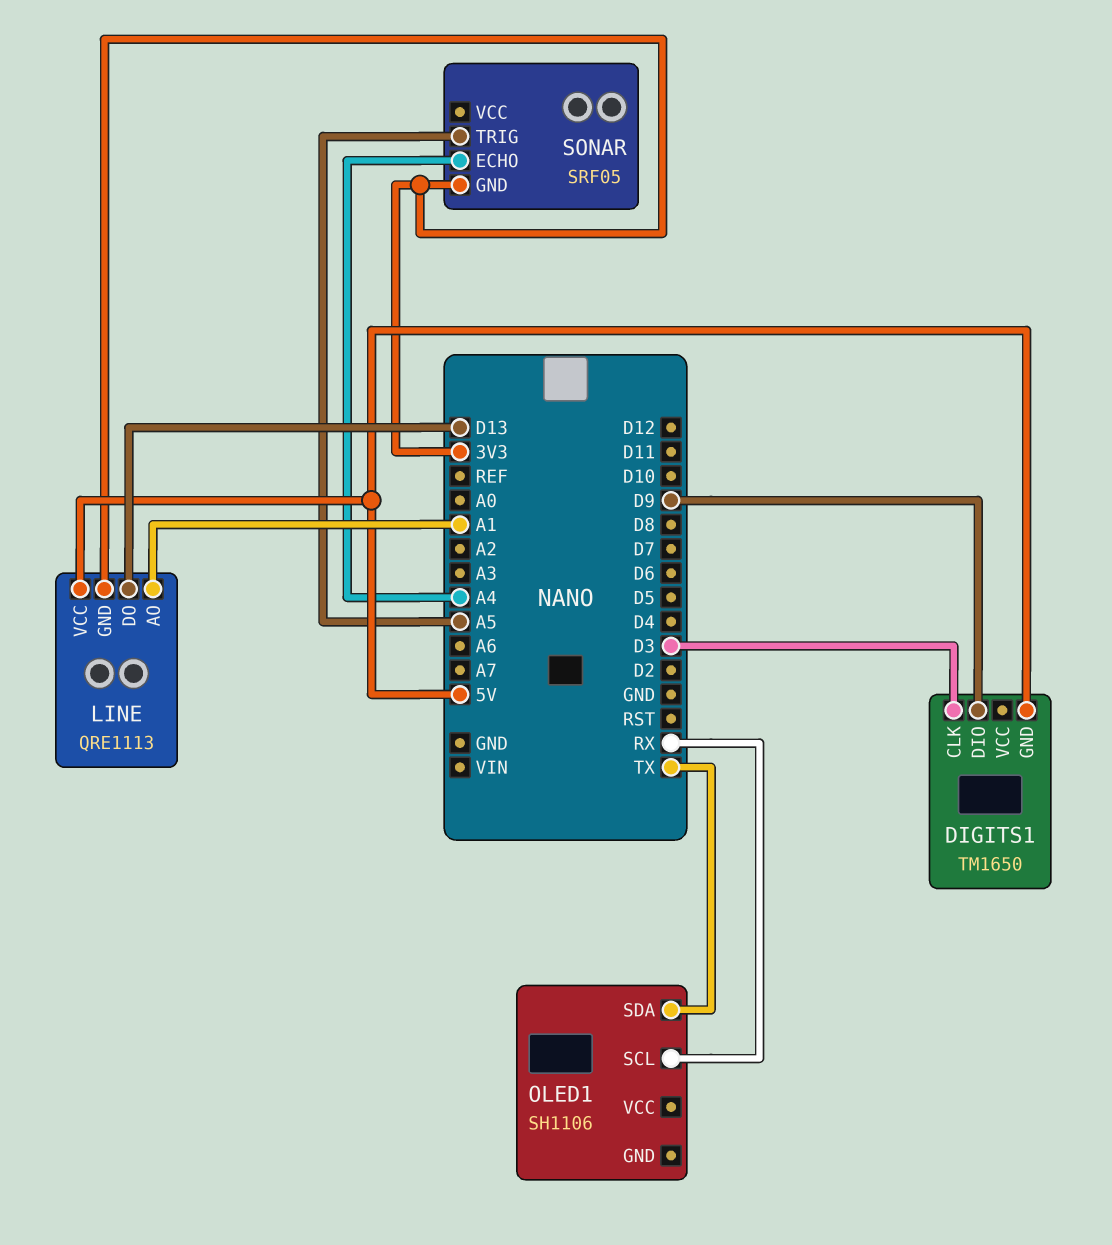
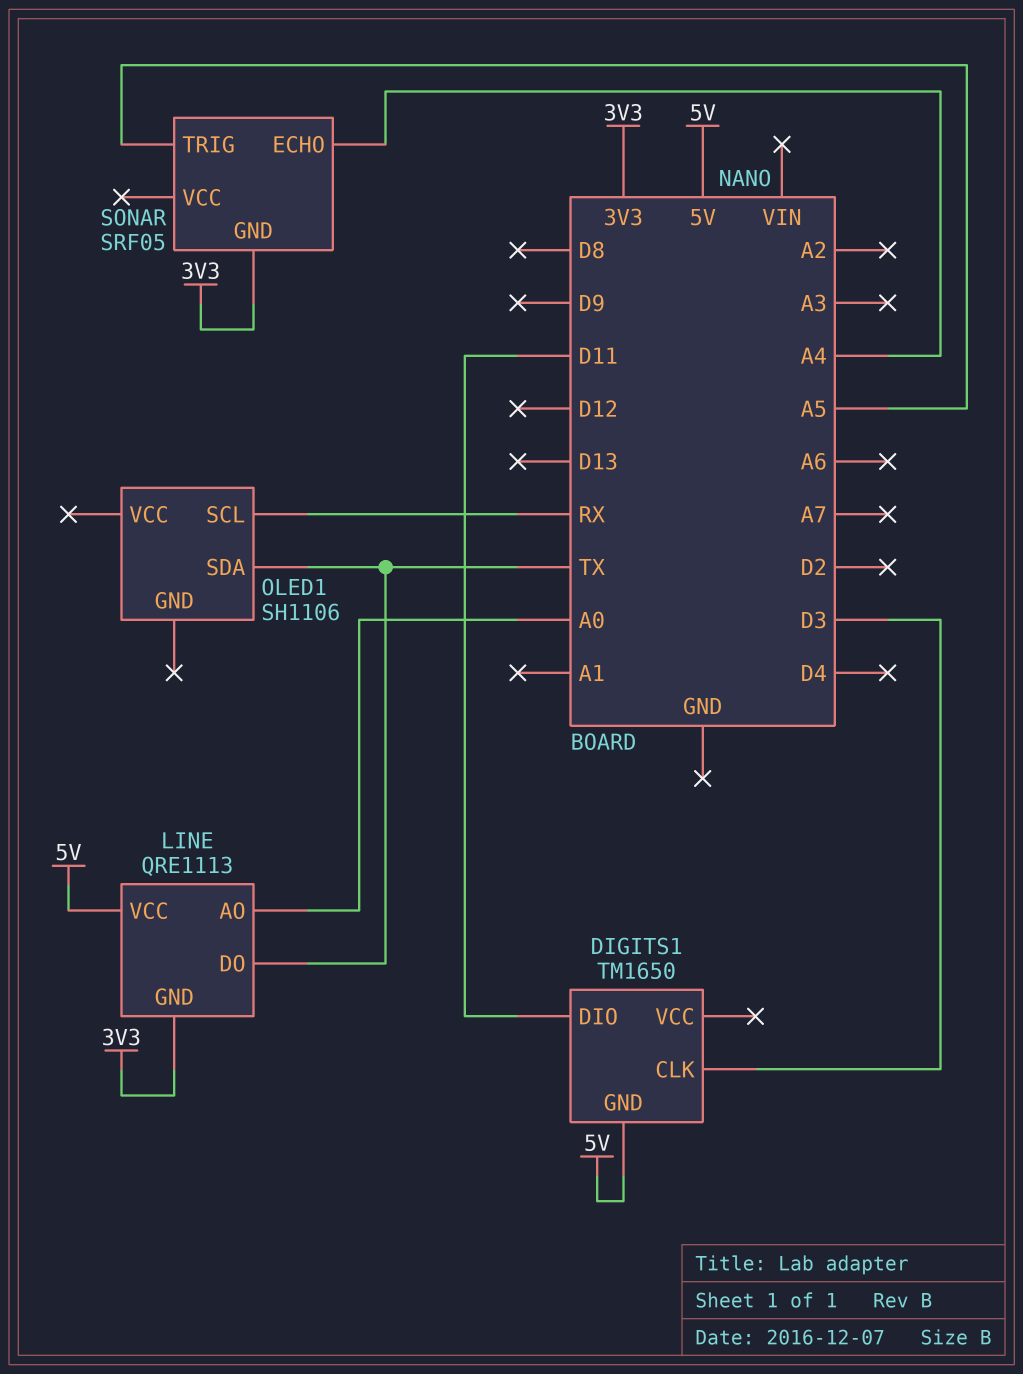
DIGITS1 pin DIO: D9 -> D11
LINE pin AO: A1 -> A0
LINE pin DO: D13 -> TX

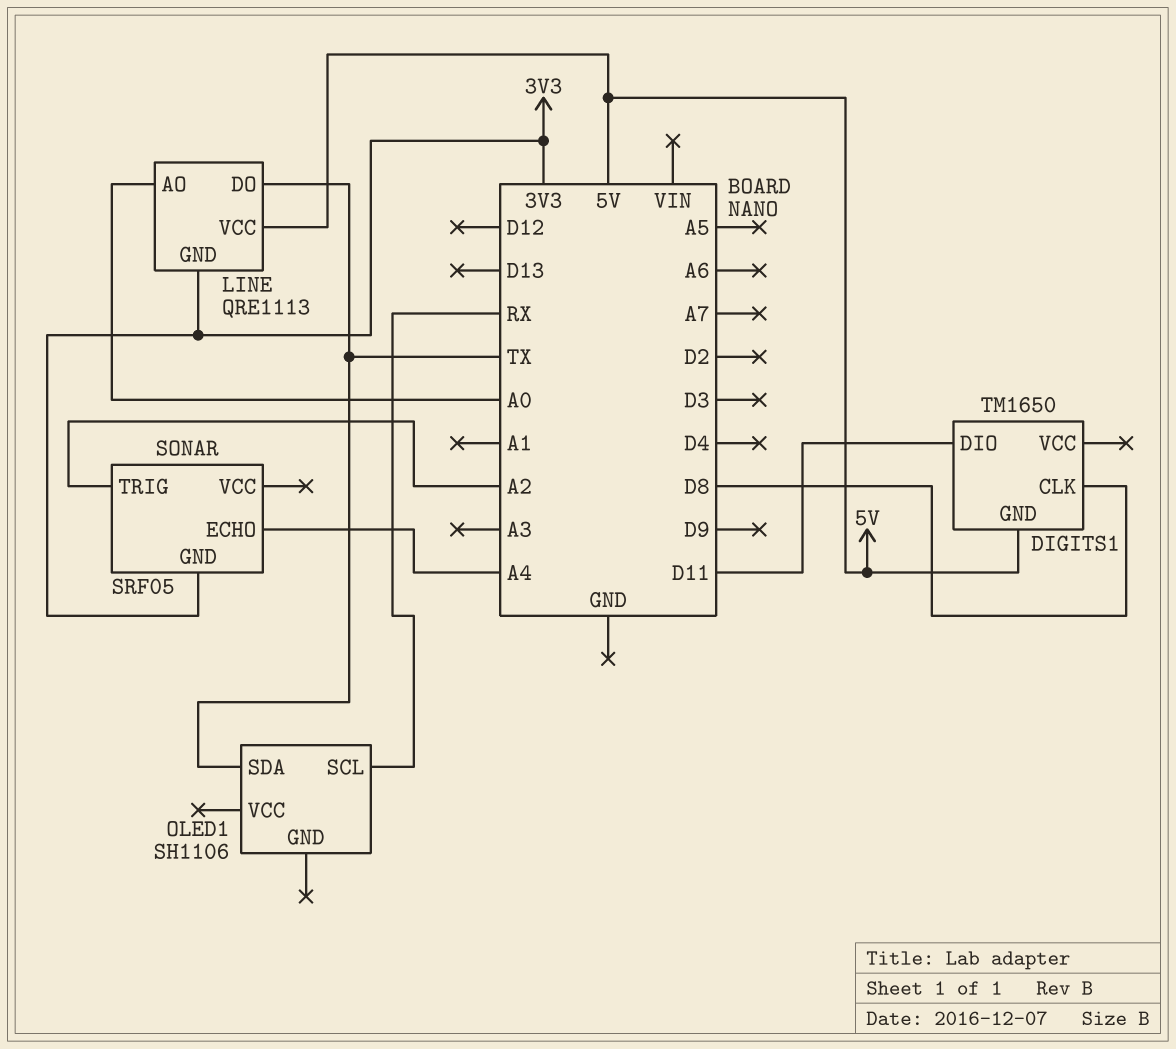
DIGITS1 pin CLK: D3 -> D8
SONAR pin TRIG: A5 -> A2

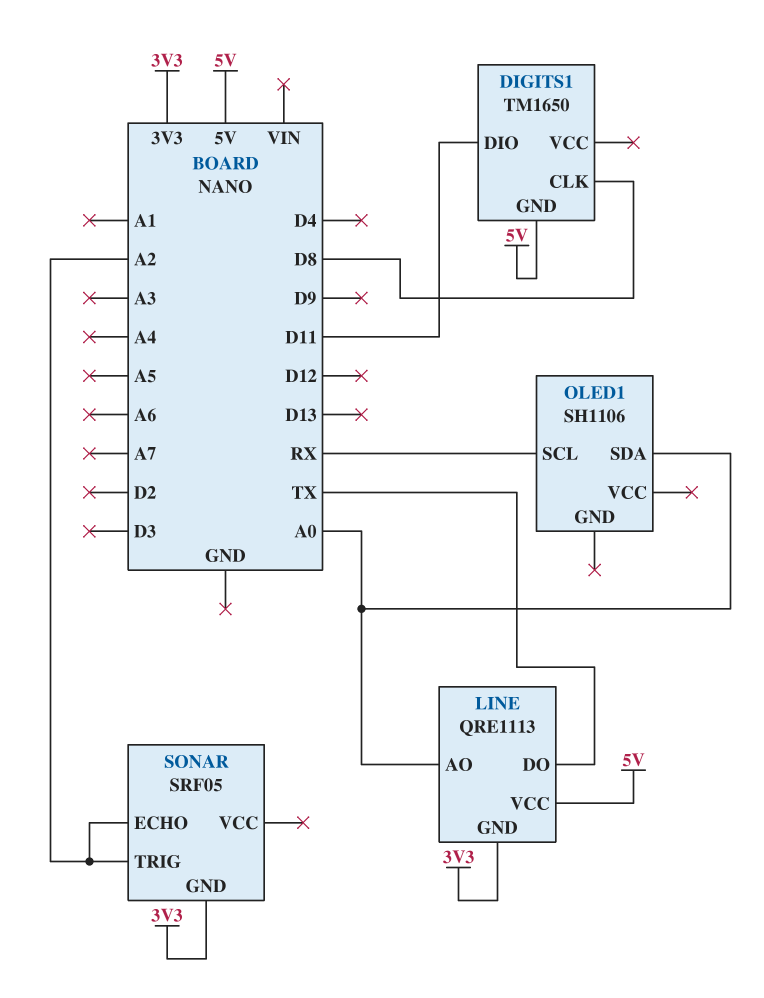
OLED1 pin SDA: TX -> A0
SONAR pin ECHO: A4 -> A2

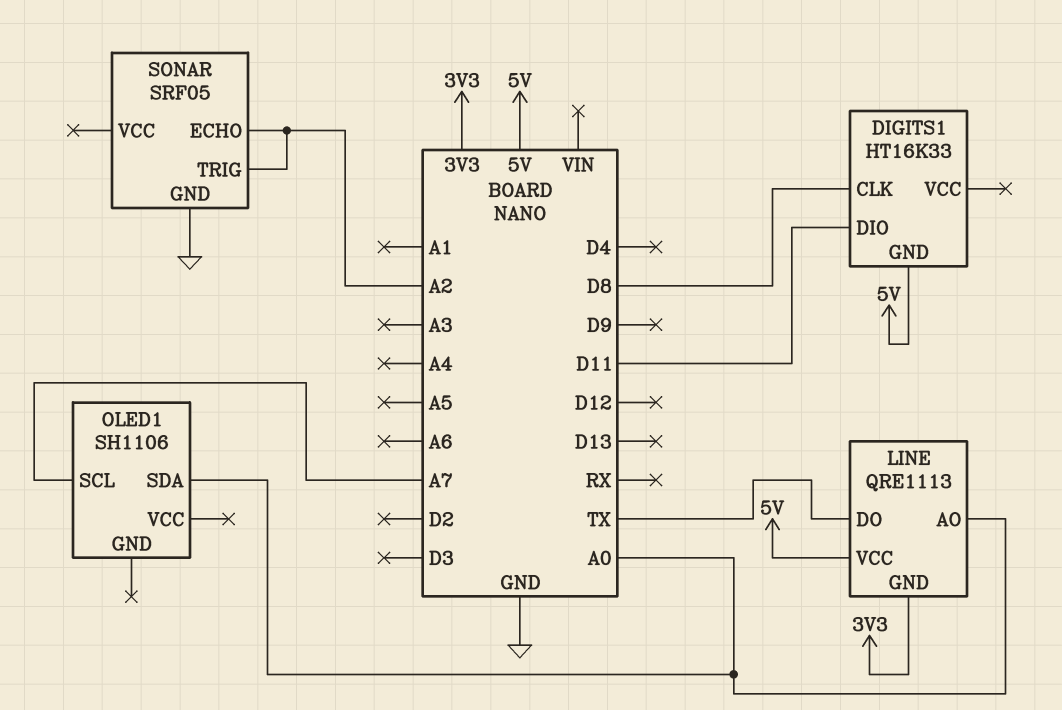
DIGITS1: TM1650 -> HT16K33
OLED1 pin SCL: RX -> A7
SONAR pin GND: 3V3 -> GND

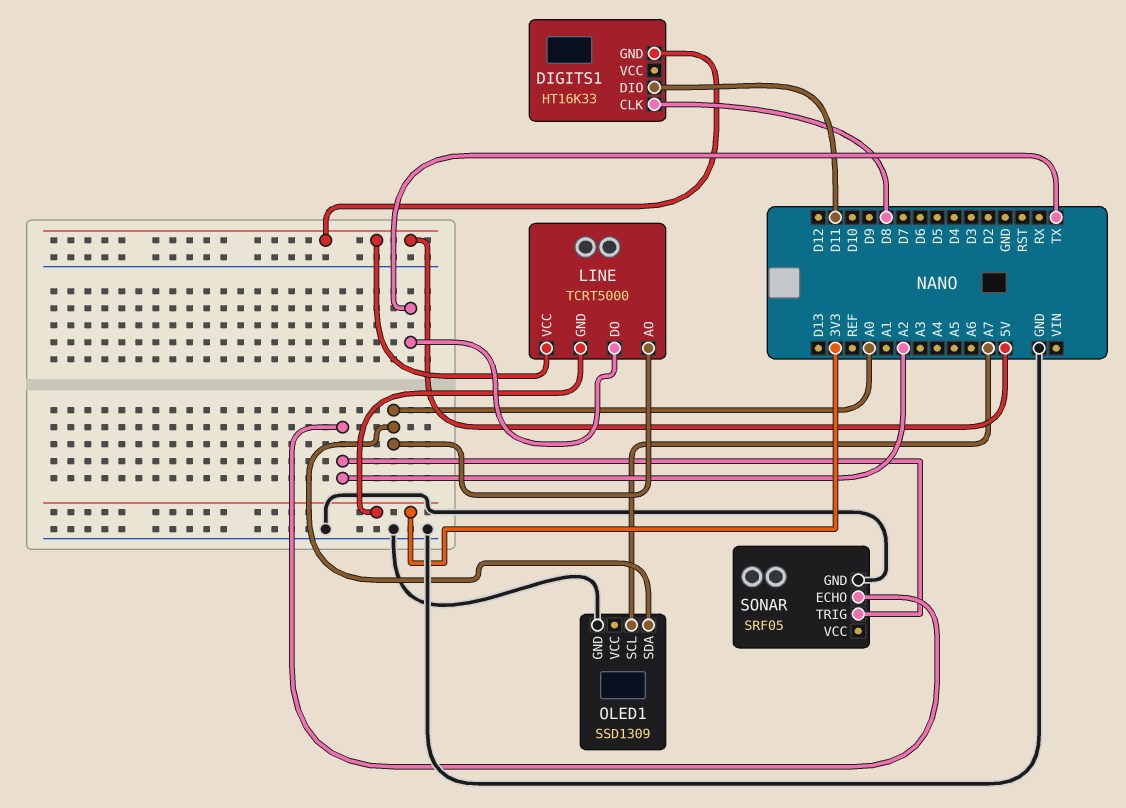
LINE: QRE1113 -> TCRT5000
OLED1: SH1106 -> SSD1309
OLED1 pin GND: none -> GND

